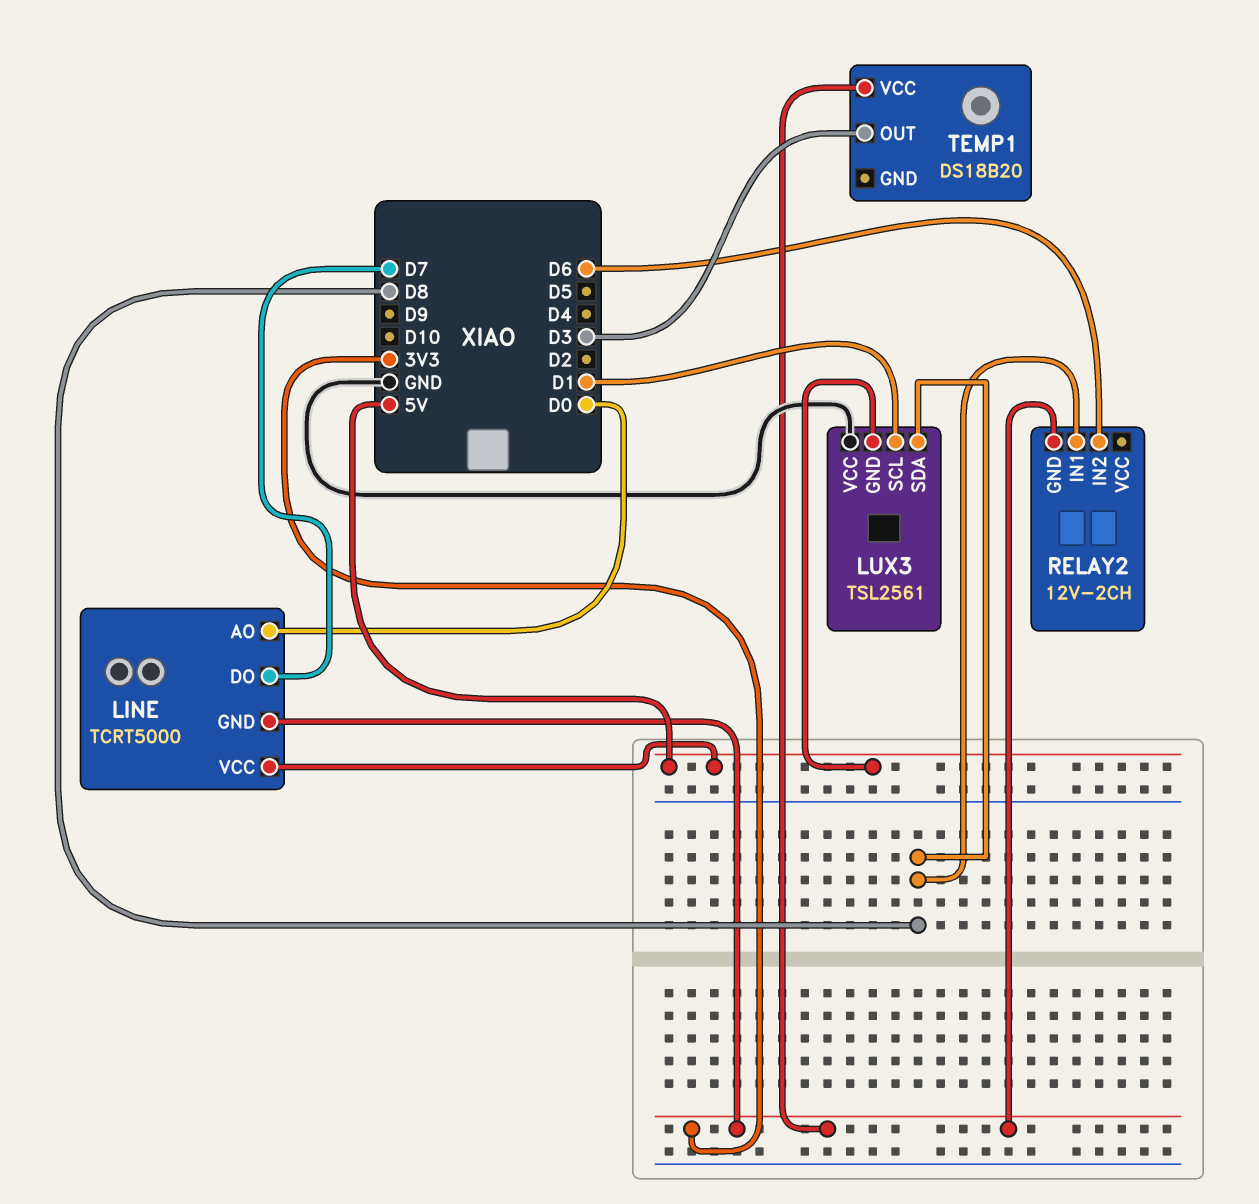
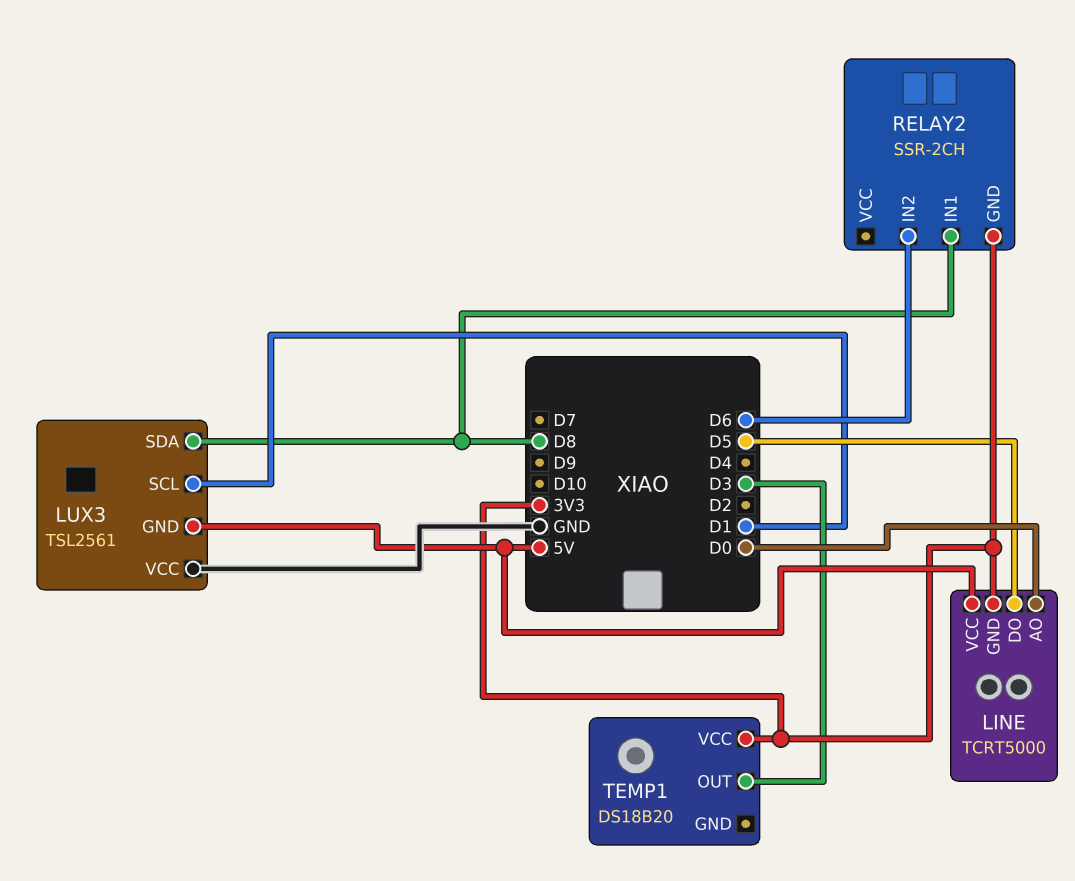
LINE pin DO: D7 -> D5
RELAY2: 12V-2CH -> SSR-2CH

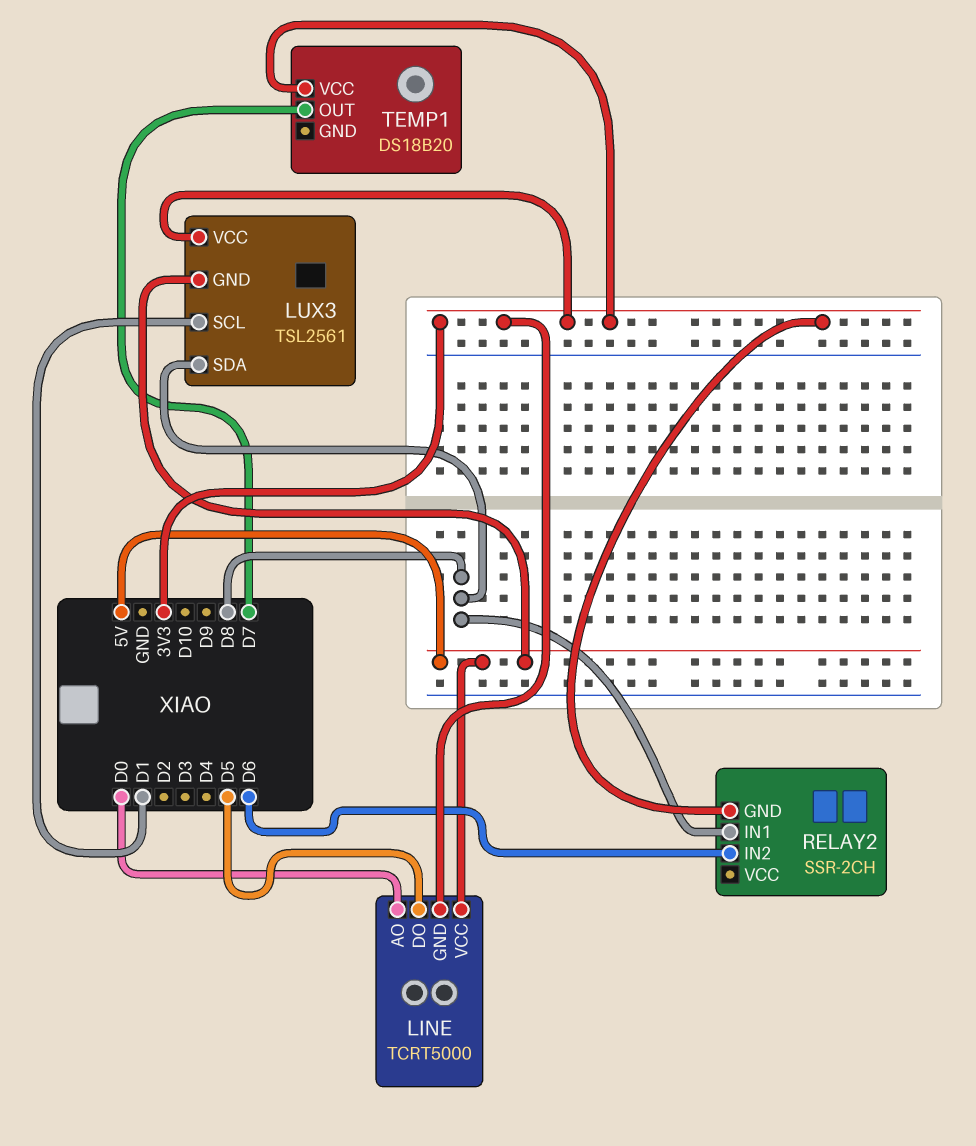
LUX3 pin VCC: GND -> 3V3
TEMP1 pin OUT: D3 -> D7

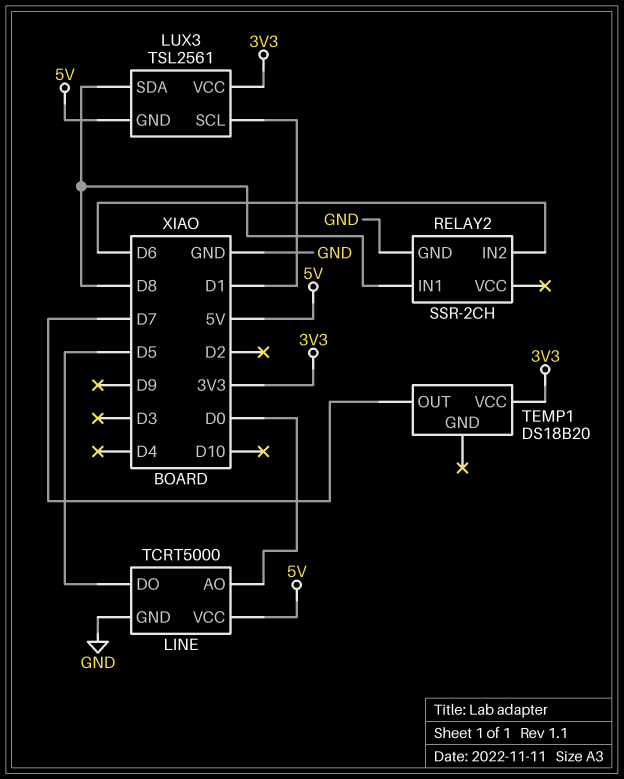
LINE pin GND: 3V3 -> GND
RELAY2 pin GND: 3V3 -> GND

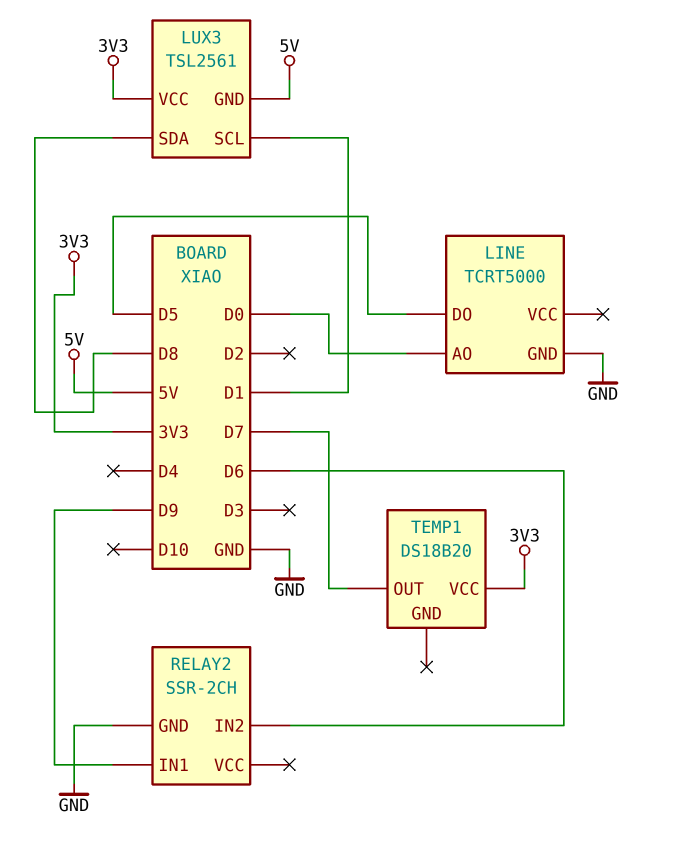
LINE pin VCC: 5V -> none
RELAY2 pin IN1: D8 -> D9

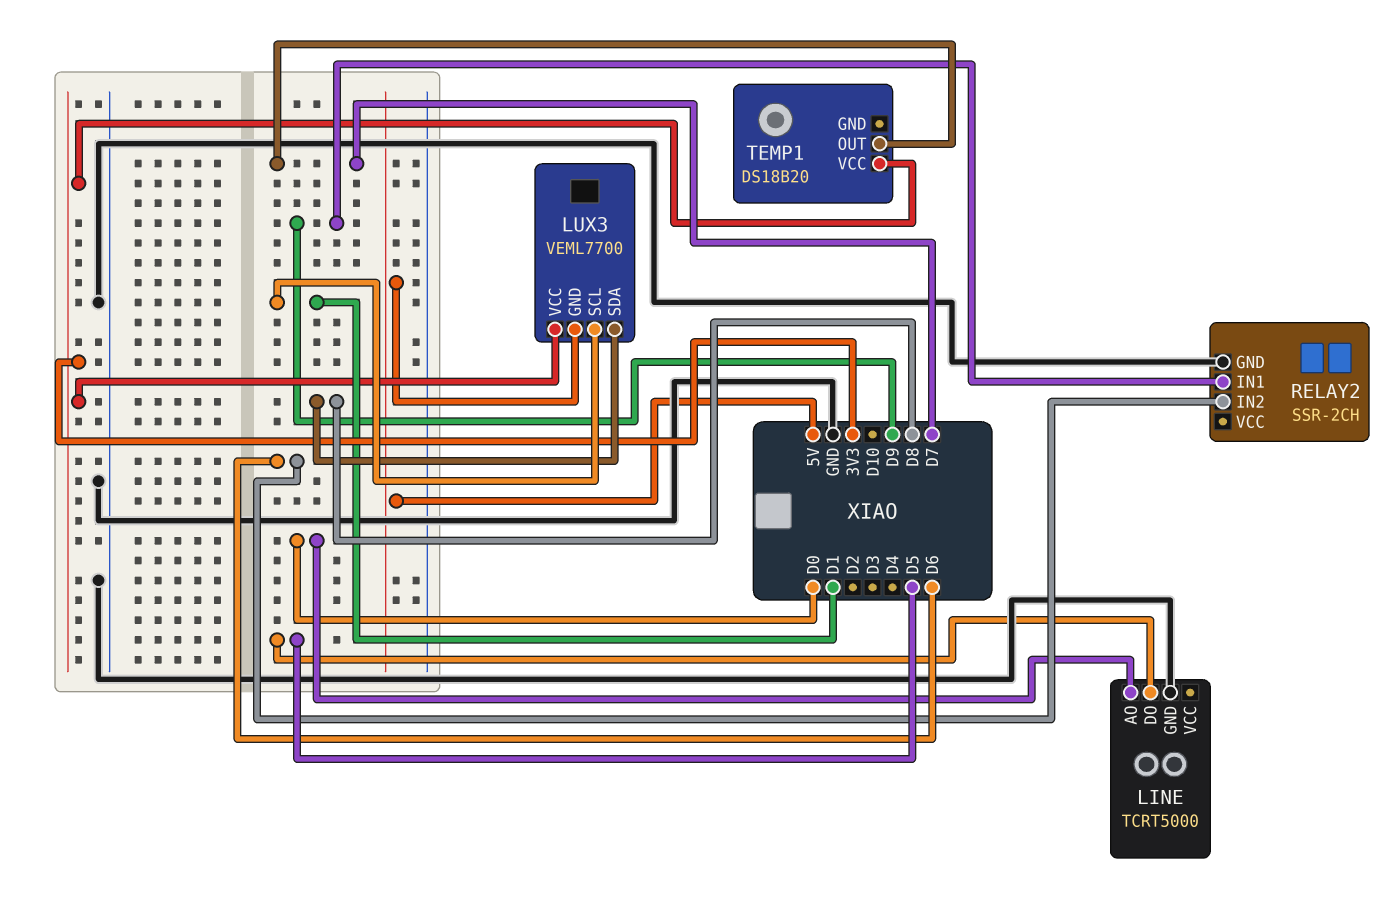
LUX3: TSL2561 -> VEML7700

